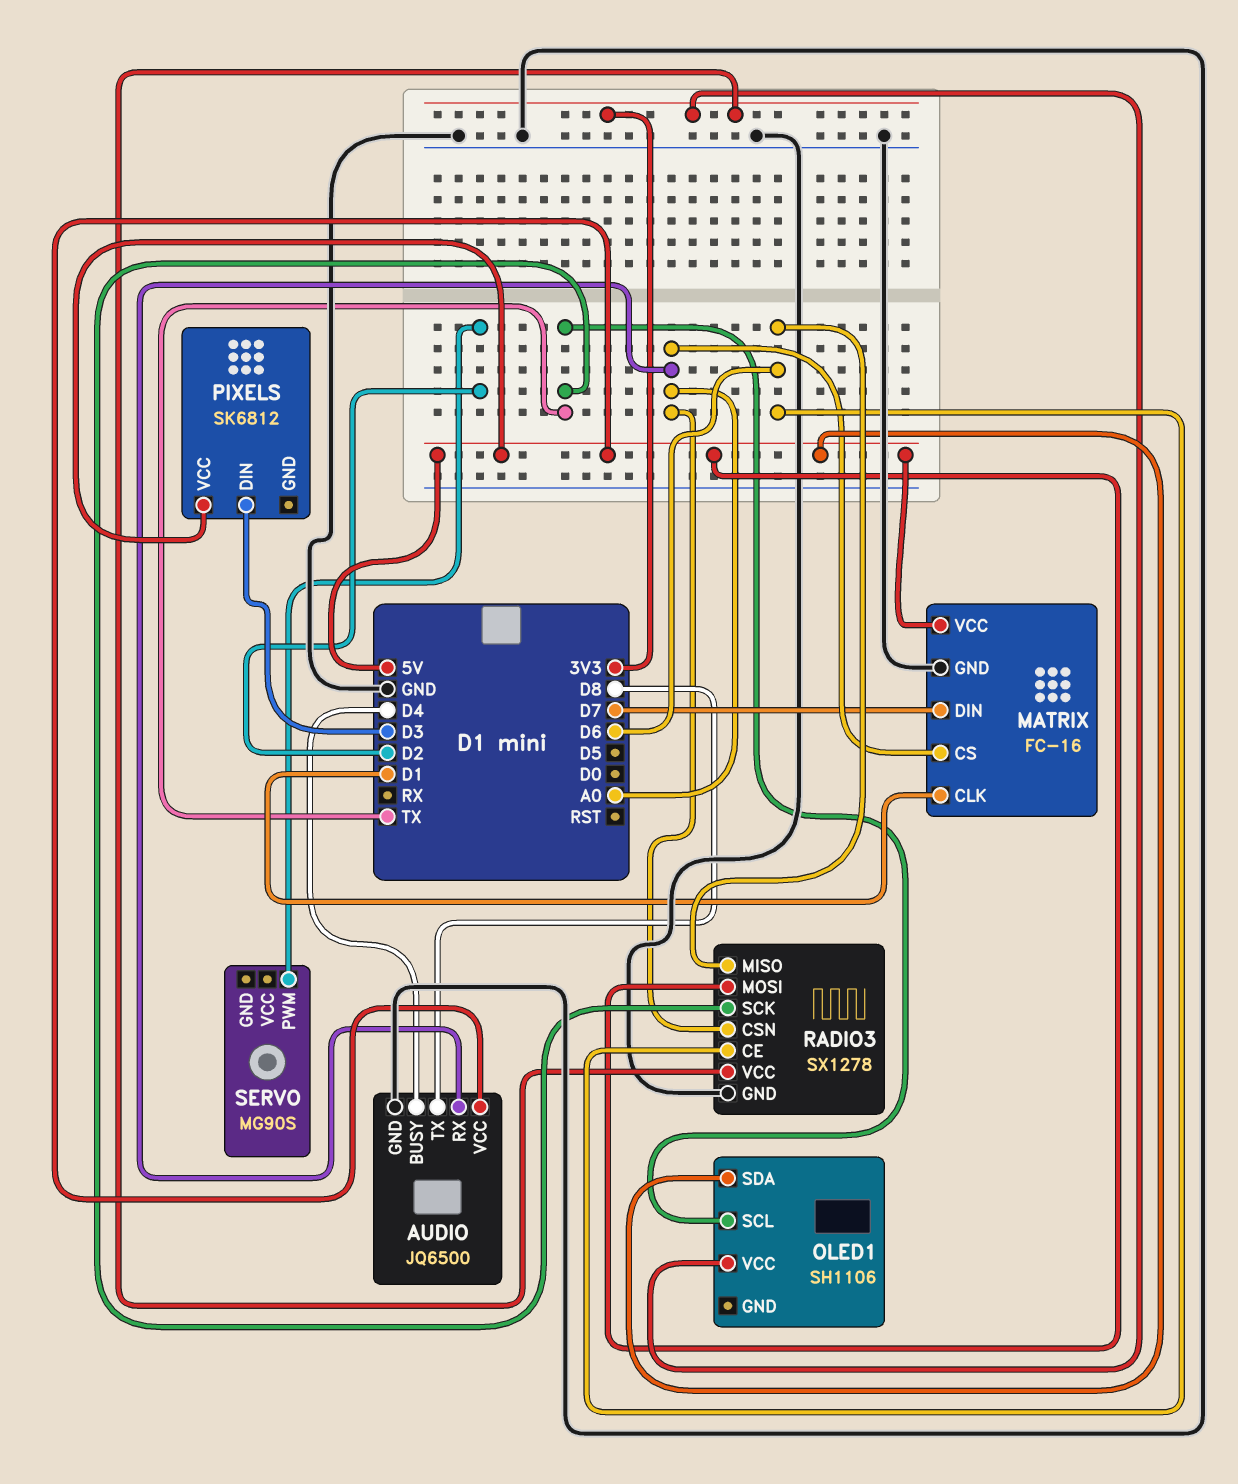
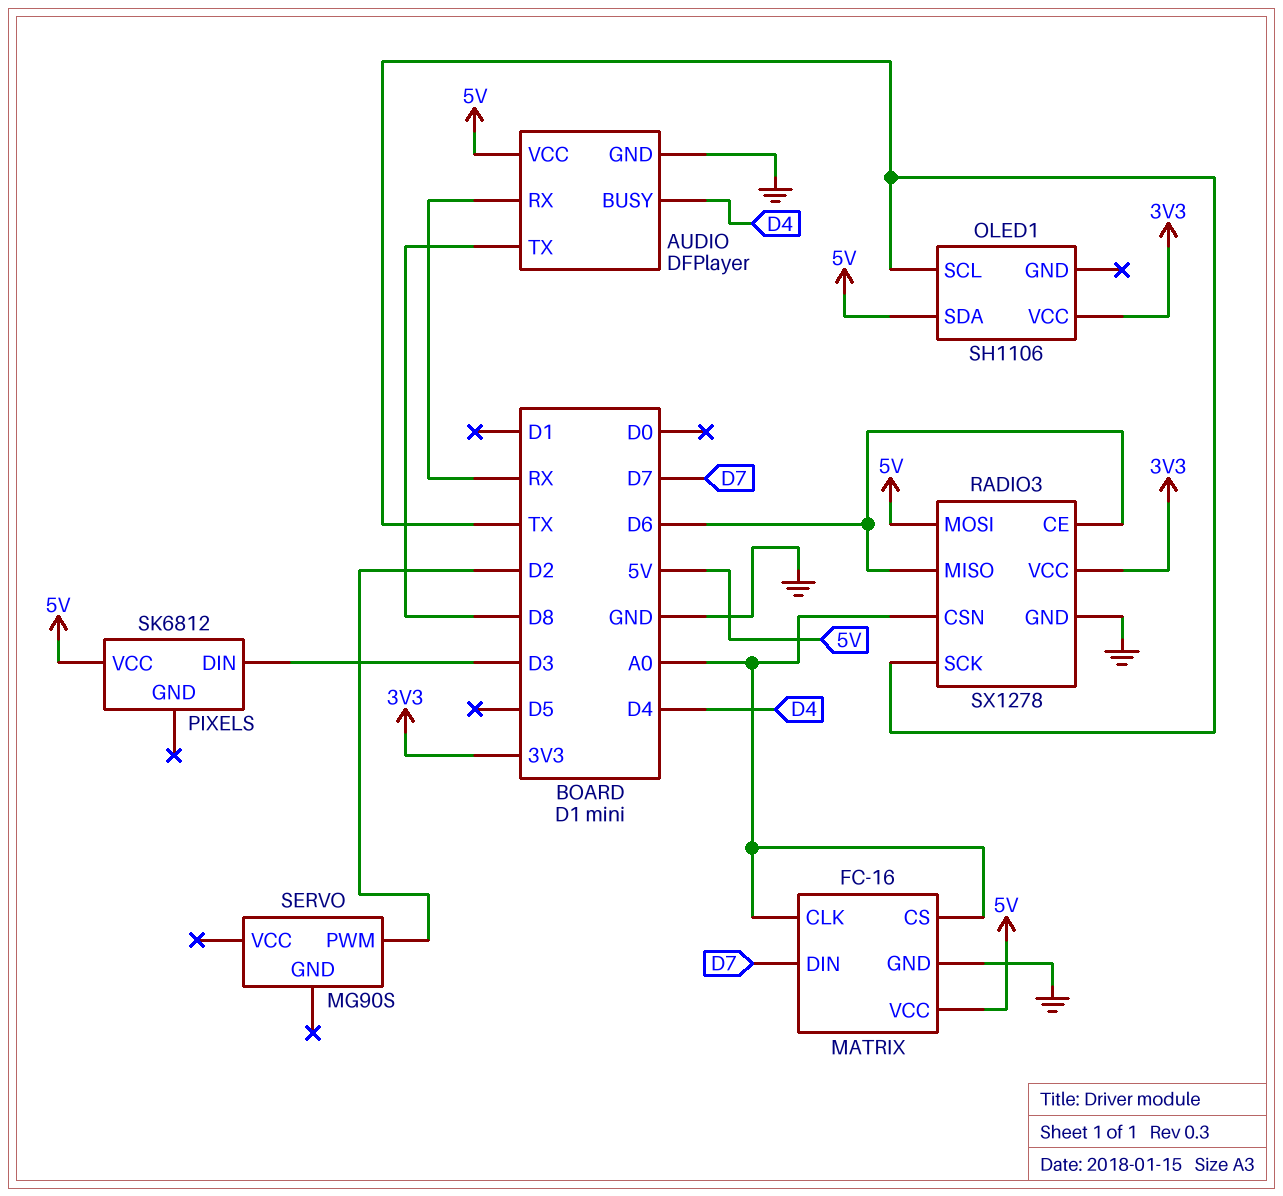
AUDIO: JQ6500 -> DFPlayer
AUDIO pin RX: A0 -> RX
MATRIX pin CLK: D1 -> A0

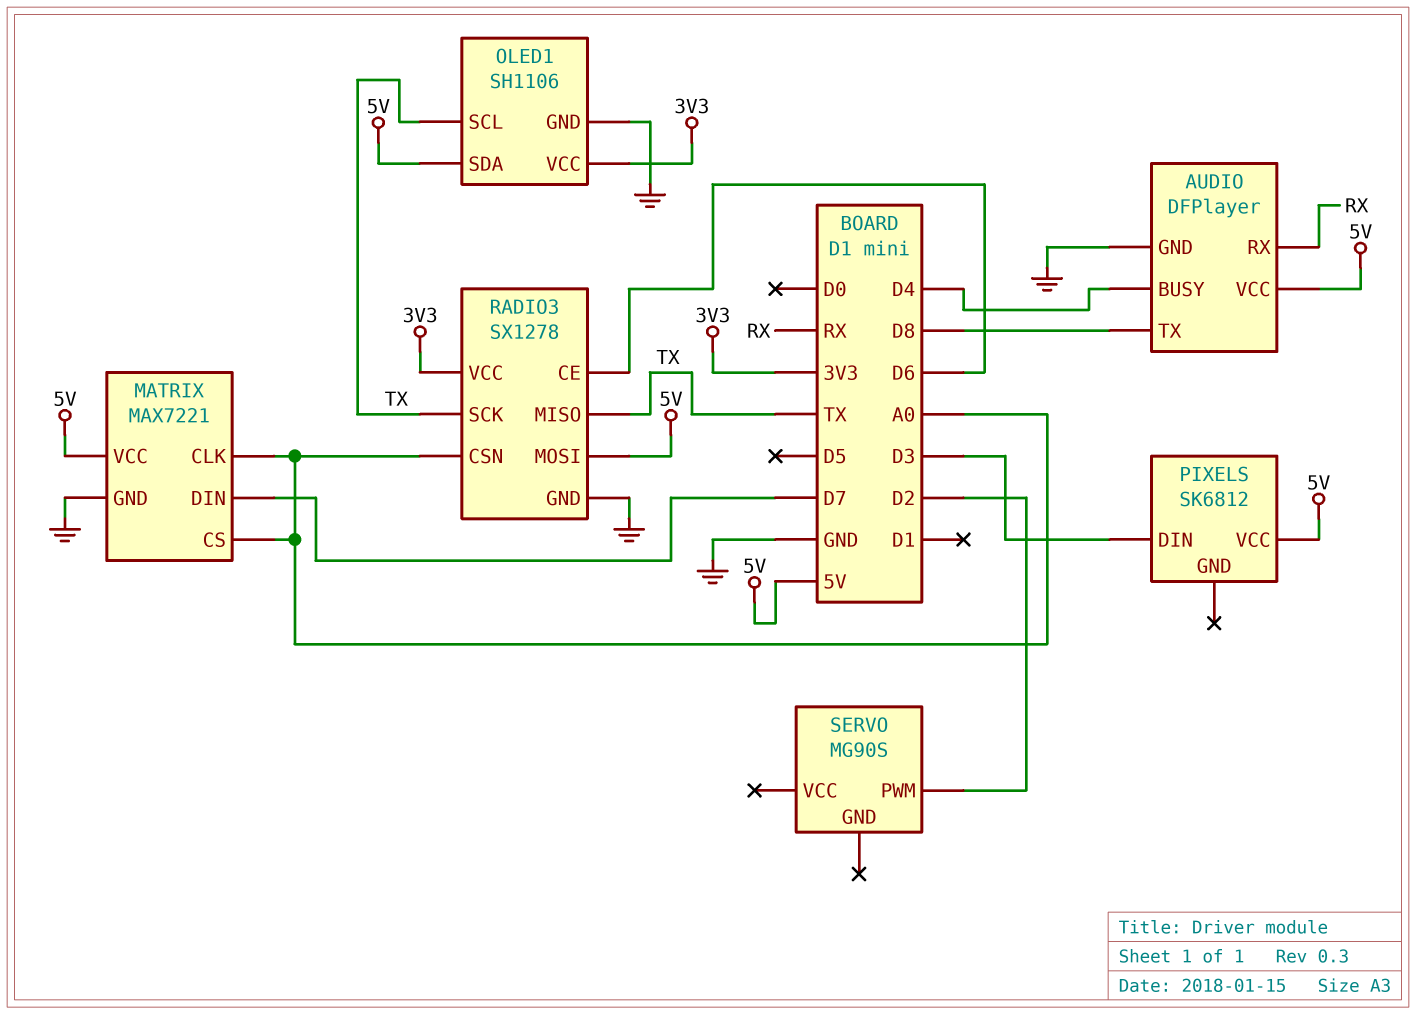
MATRIX: FC-16 -> MAX7221
OLED1 pin GND: none -> GND
RADIO3 pin MISO: D6 -> TX

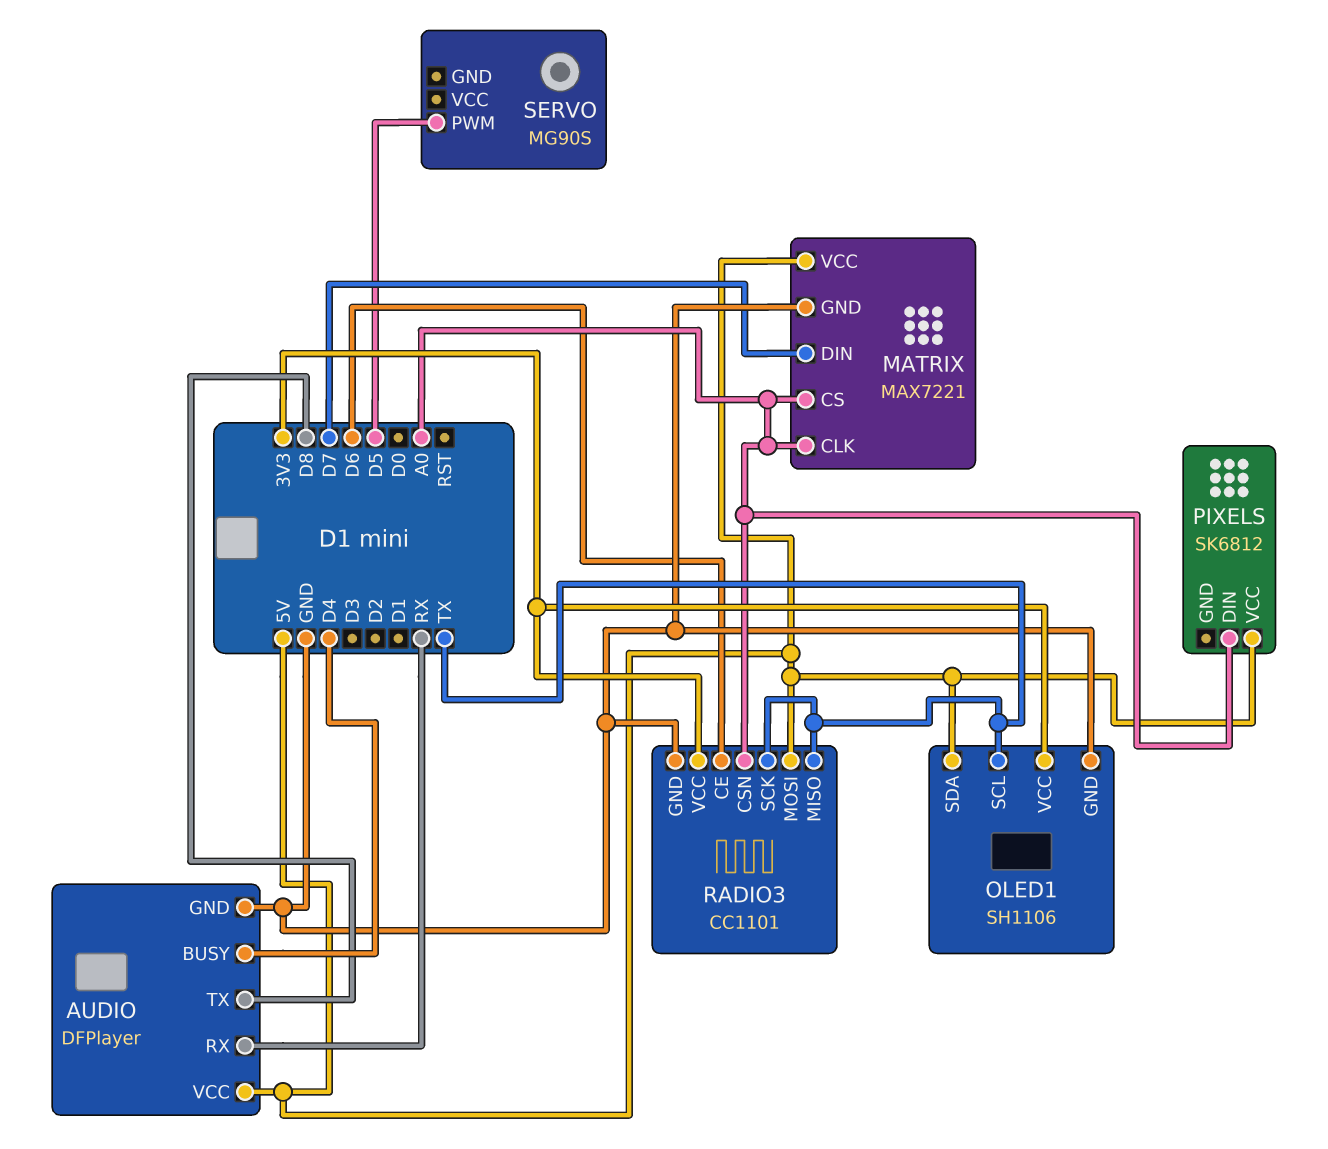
PIXELS pin DIN: D3 -> A0
RADIO3: SX1278 -> CC1101
SERVO pin PWM: D2 -> D5

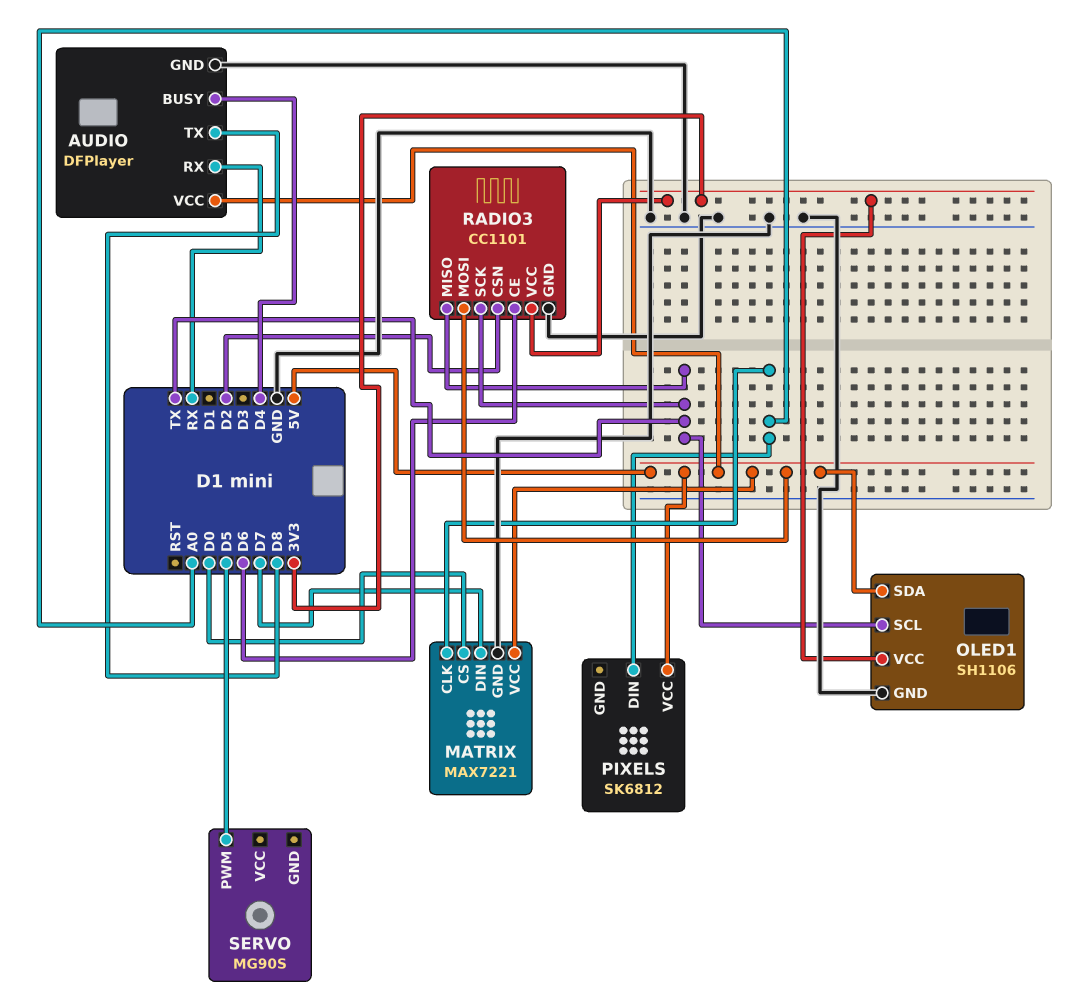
MATRIX pin CS: A0 -> D0
RADIO3 pin CSN: A0 -> D2

